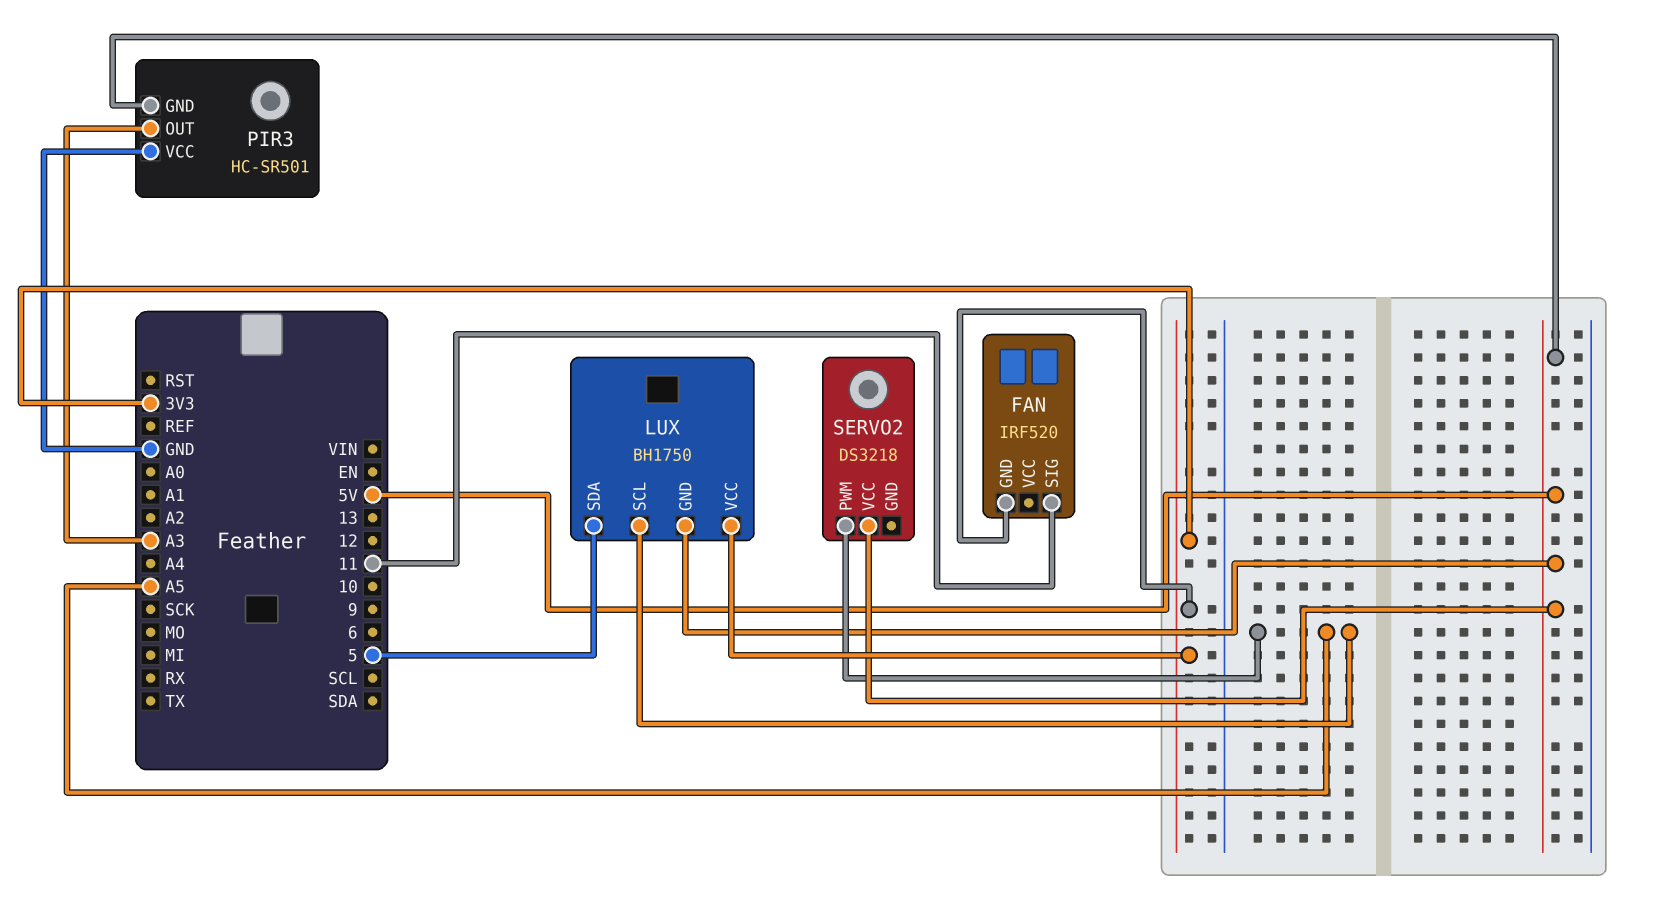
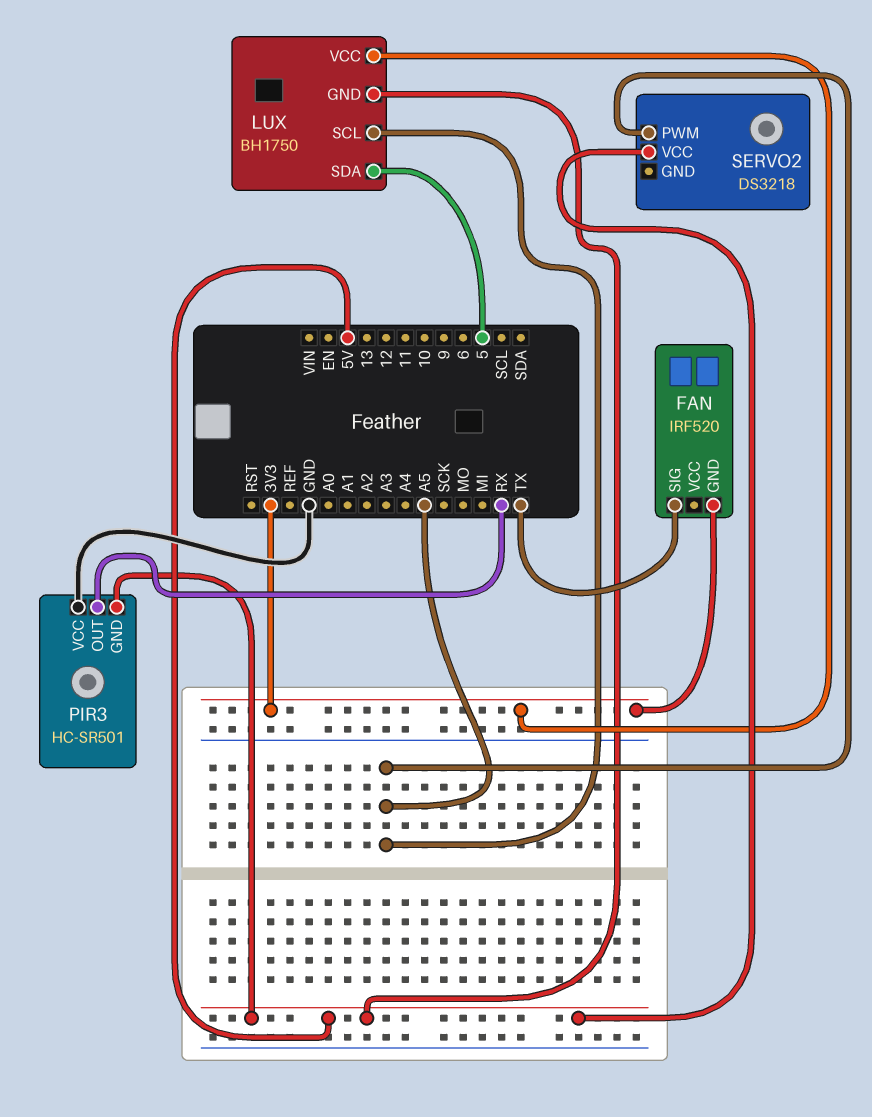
FAN pin SIG: 11 -> TX
PIR3 pin OUT: A3 -> RX

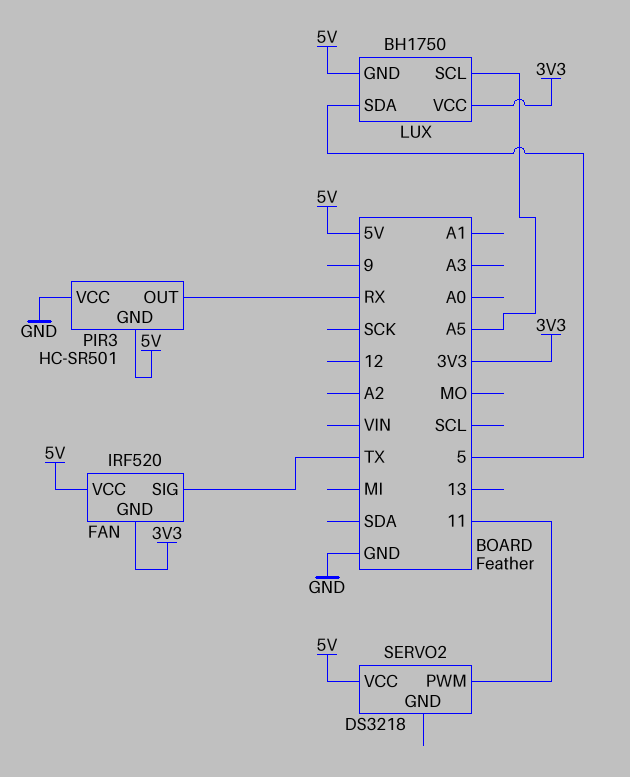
FAN pin VCC: none -> 5V
SERVO2 pin PWM: A5 -> 11

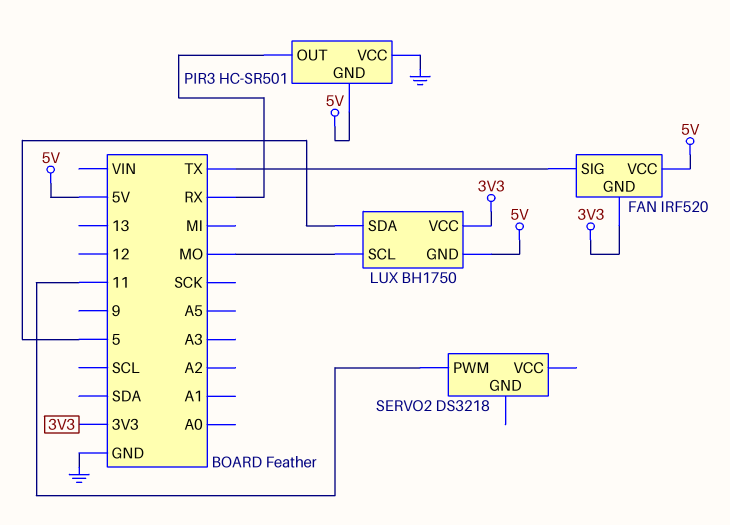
LUX pin SCL: A5 -> MO
SERVO2 pin VCC: 5V -> none

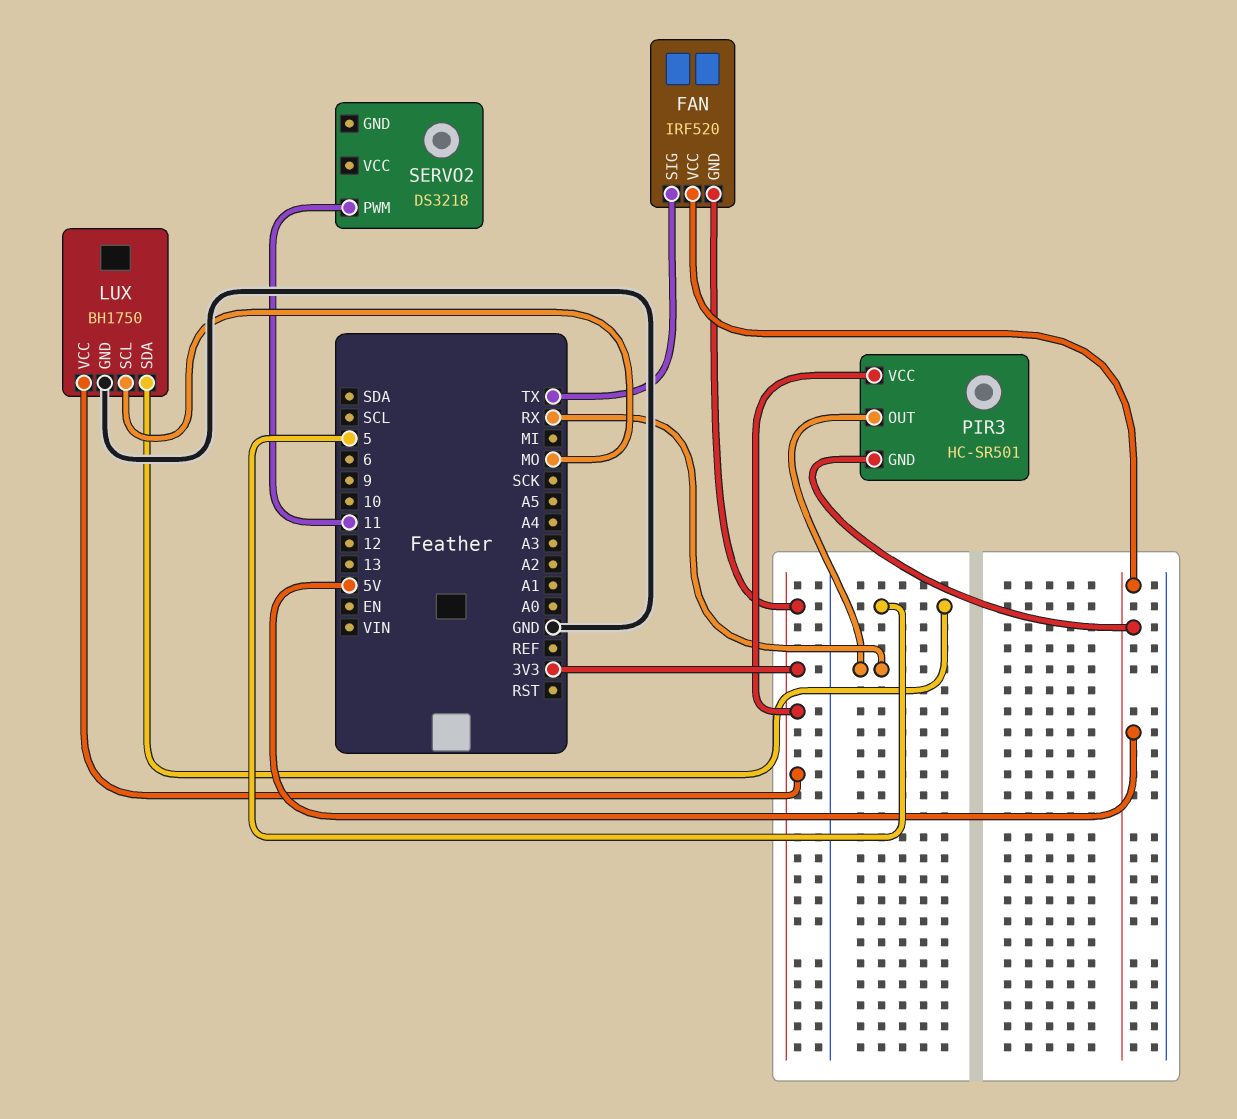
LUX pin GND: 5V -> GND
PIR3 pin VCC: GND -> 3V3

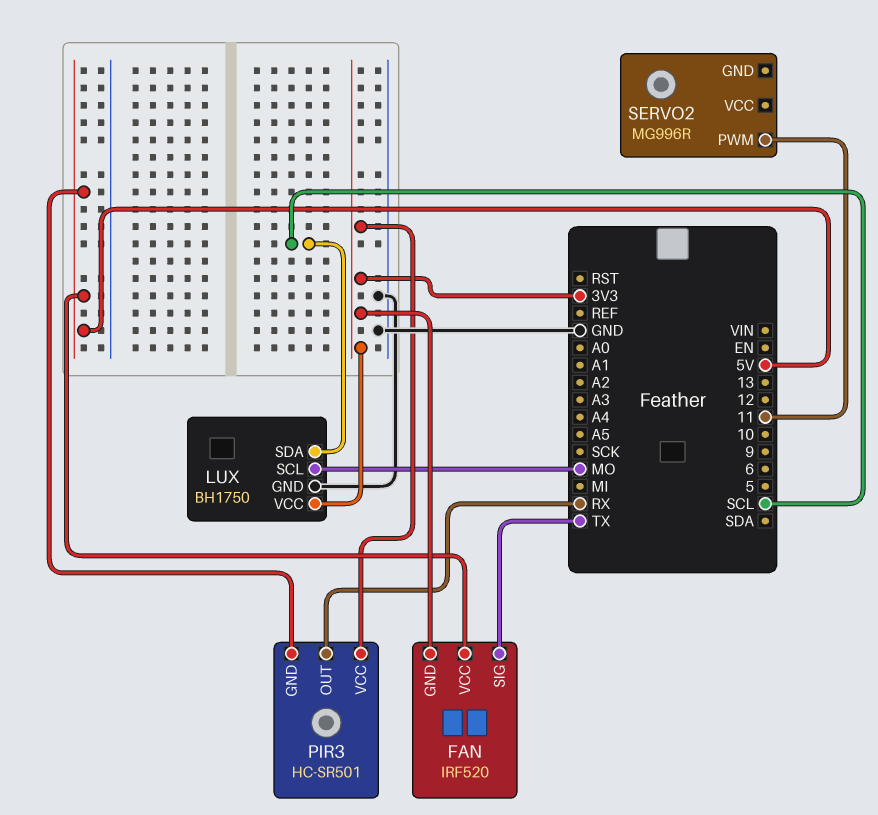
LUX pin SDA: 5 -> SCL
SERVO2: DS3218 -> MG996R

